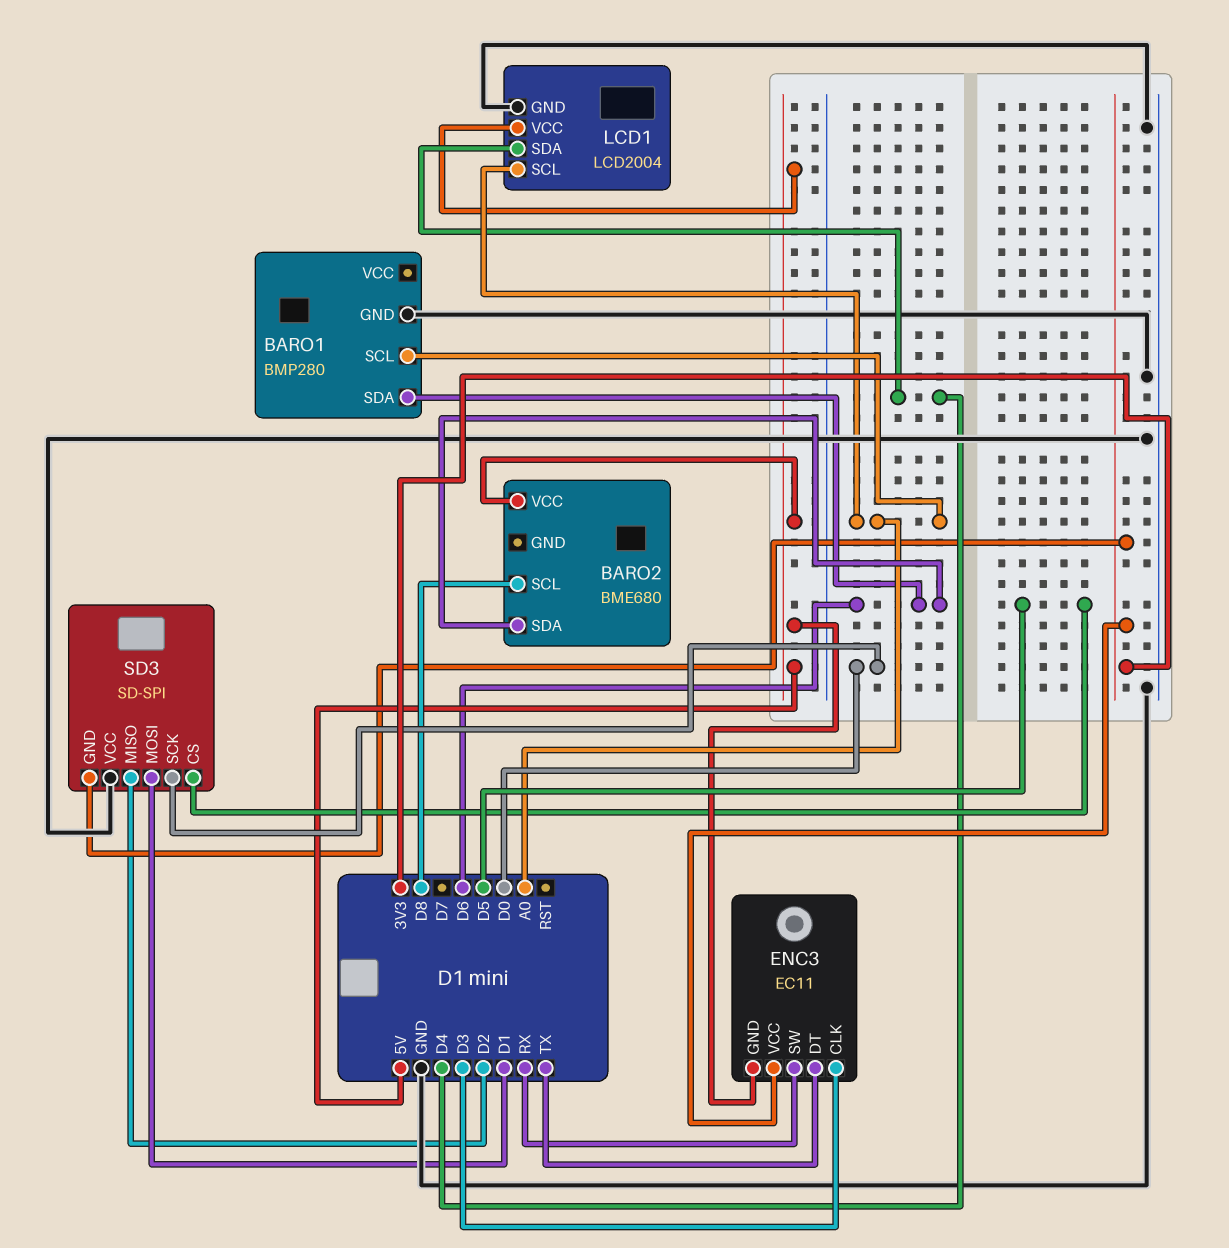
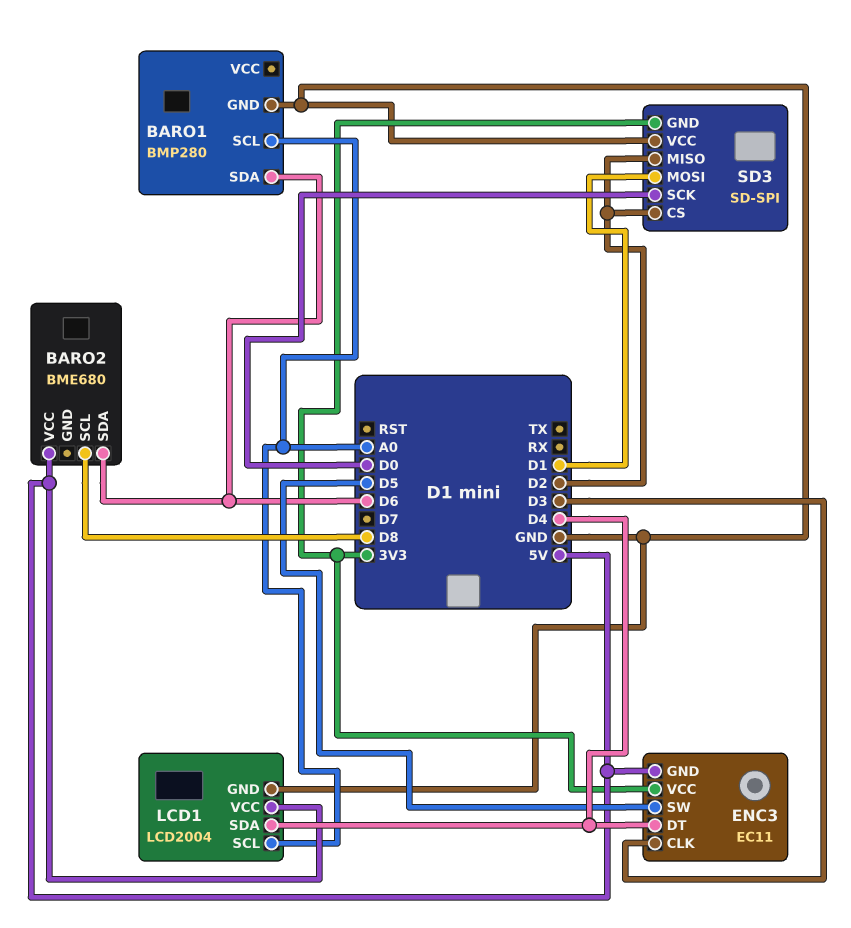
ENC3 pin DT: TX -> D4
ENC3 pin SW: RX -> D5
SD3 pin CS: D5 -> D2

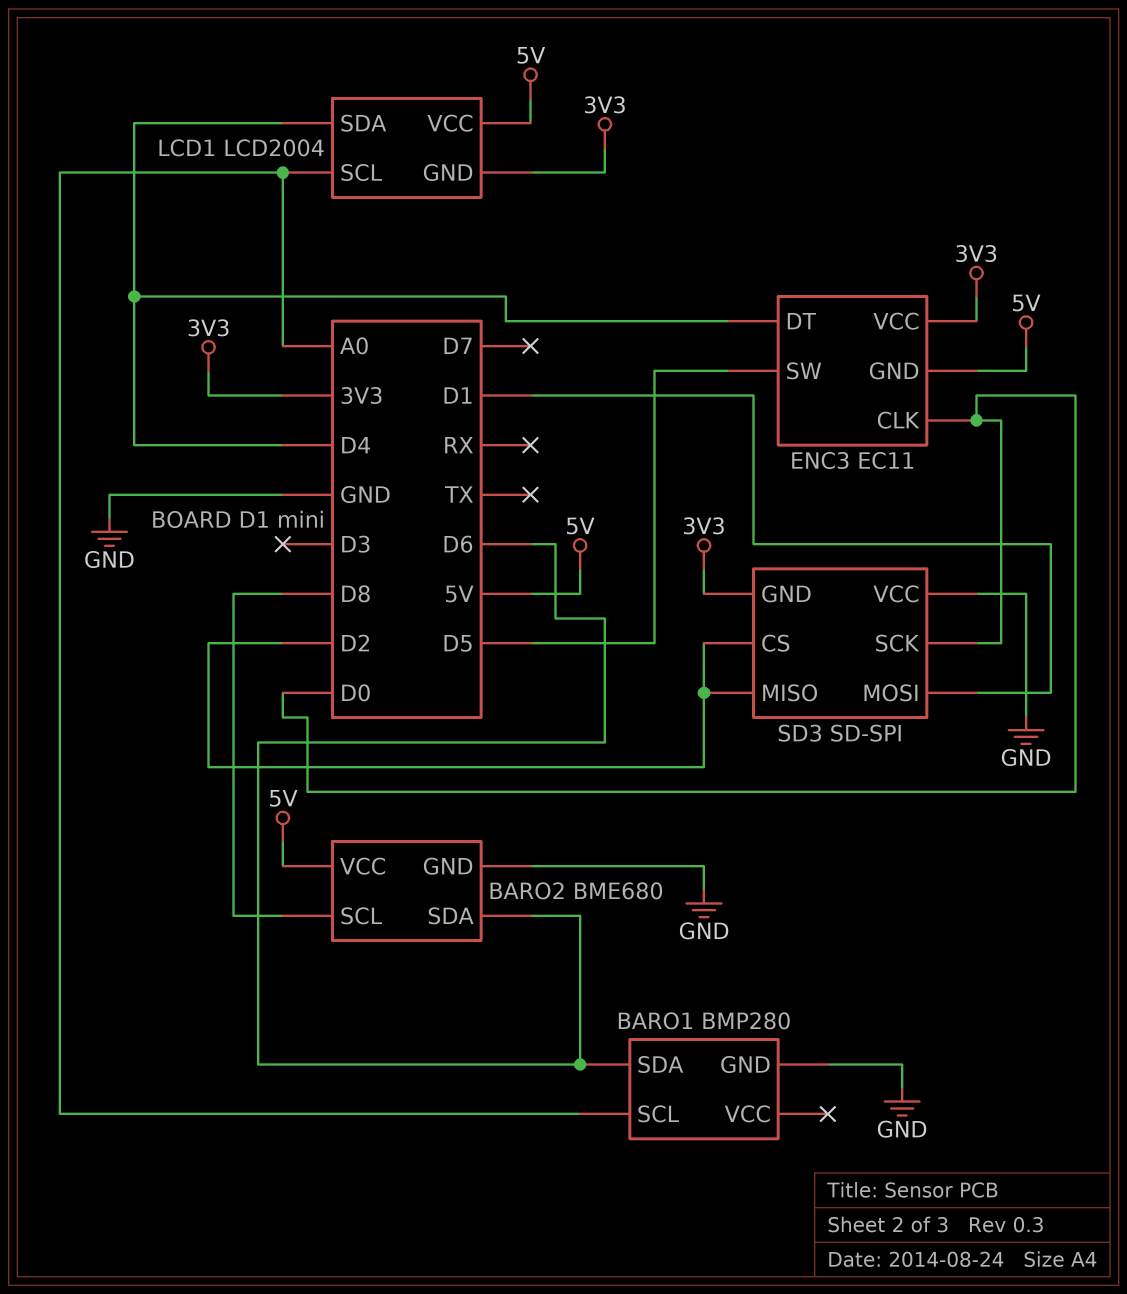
BARO2 pin GND: none -> GND
ENC3 pin CLK: D3 -> D0
LCD1 pin GND: GND -> 3V3

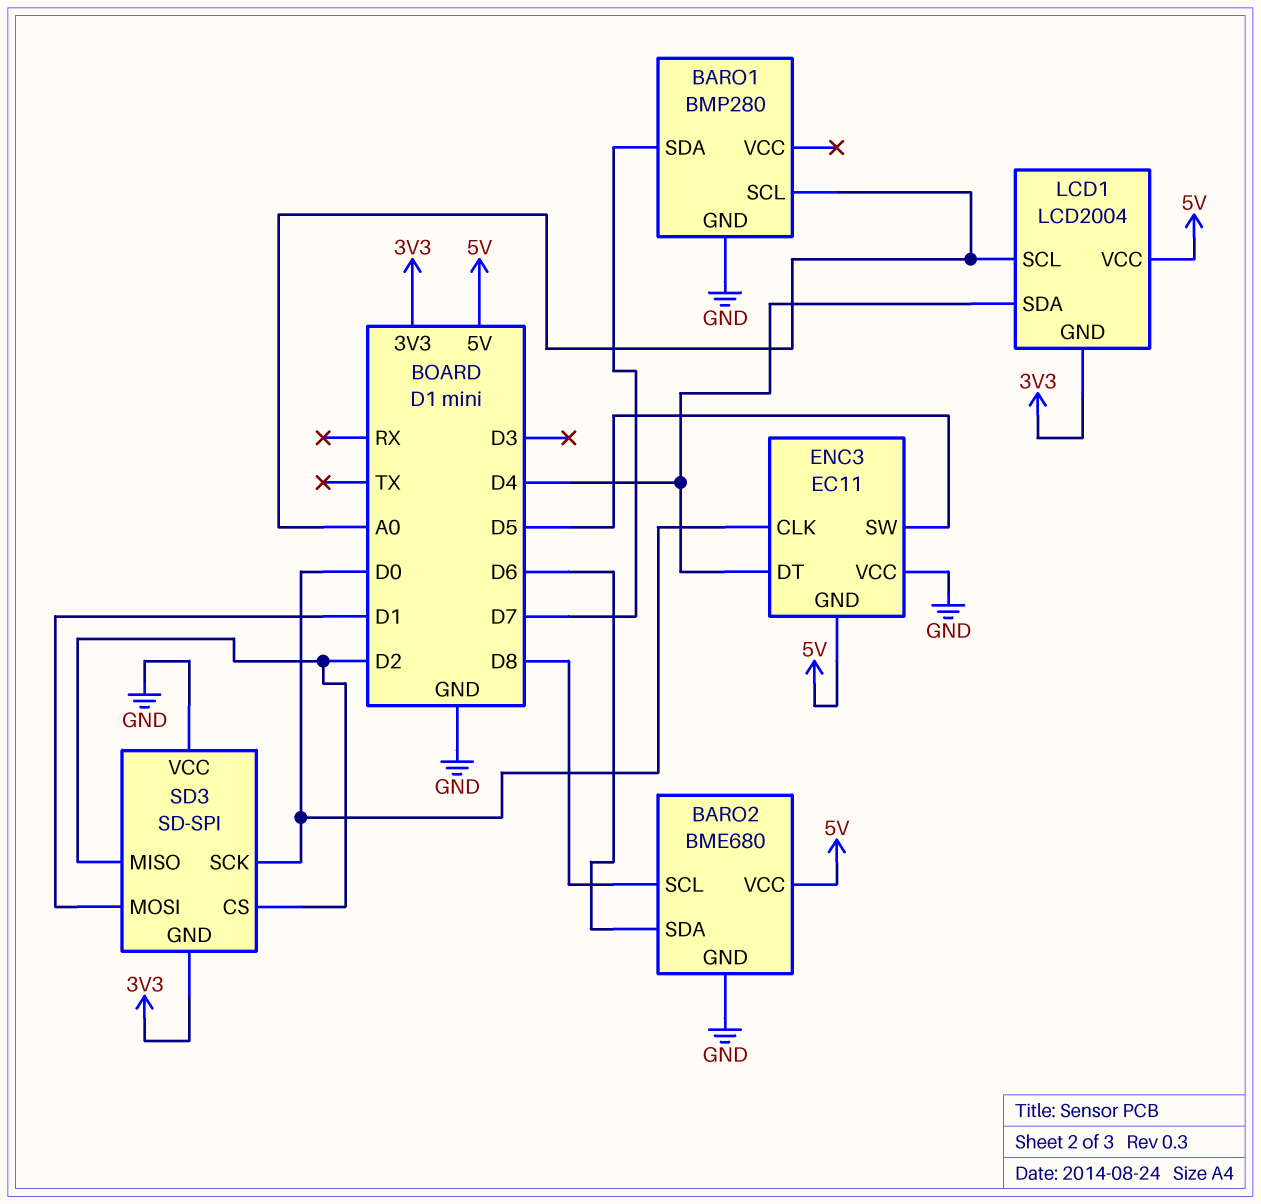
BARO1 pin SDA: D6 -> D7
ENC3 pin VCC: 3V3 -> GND

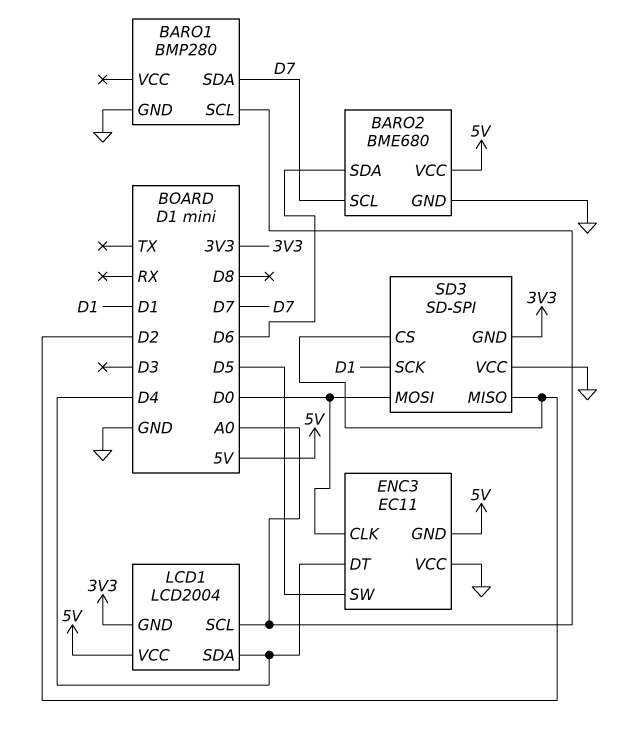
BARO2 pin SCL: D8 -> D7
SD3 pin MOSI: D1 -> D0
SD3 pin SCK: D0 -> D1

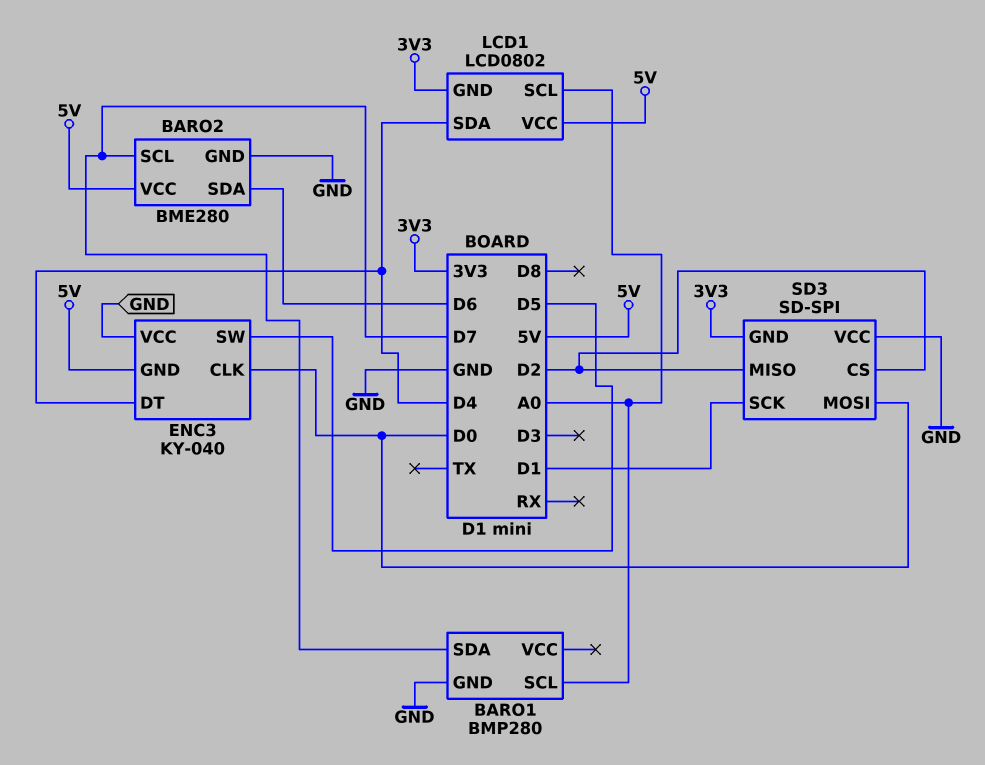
BARO2: BME680 -> BME280
ENC3: EC11 -> KY-040
LCD1: LCD2004 -> LCD0802

